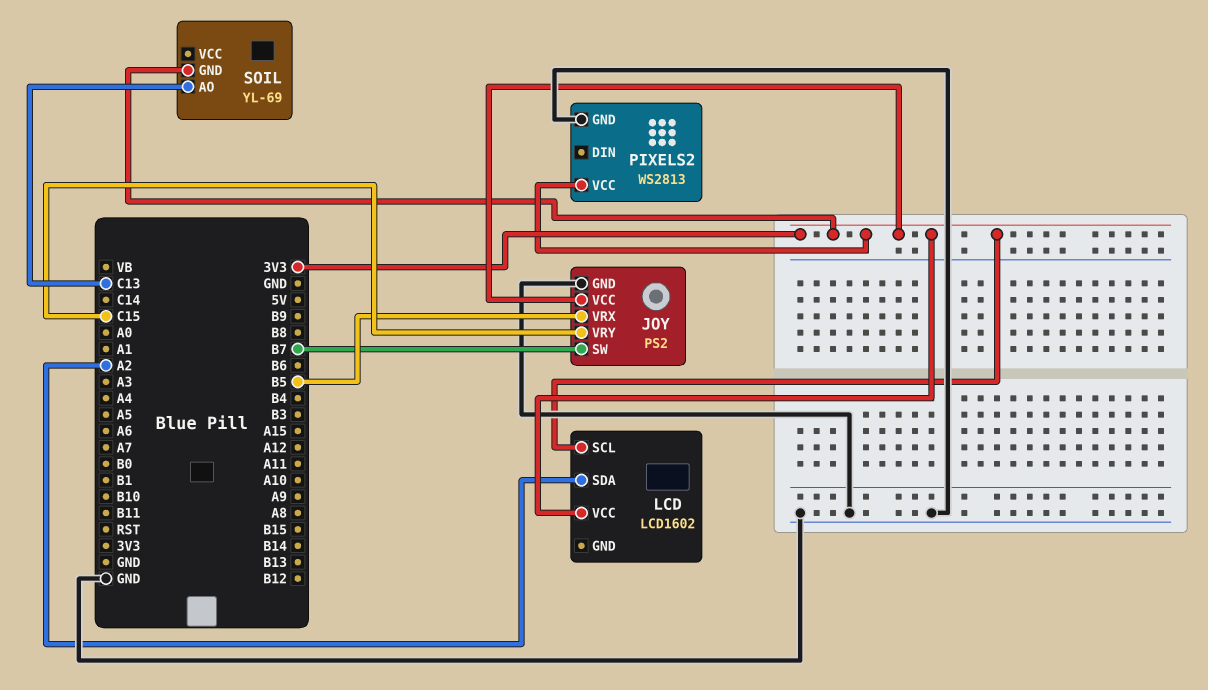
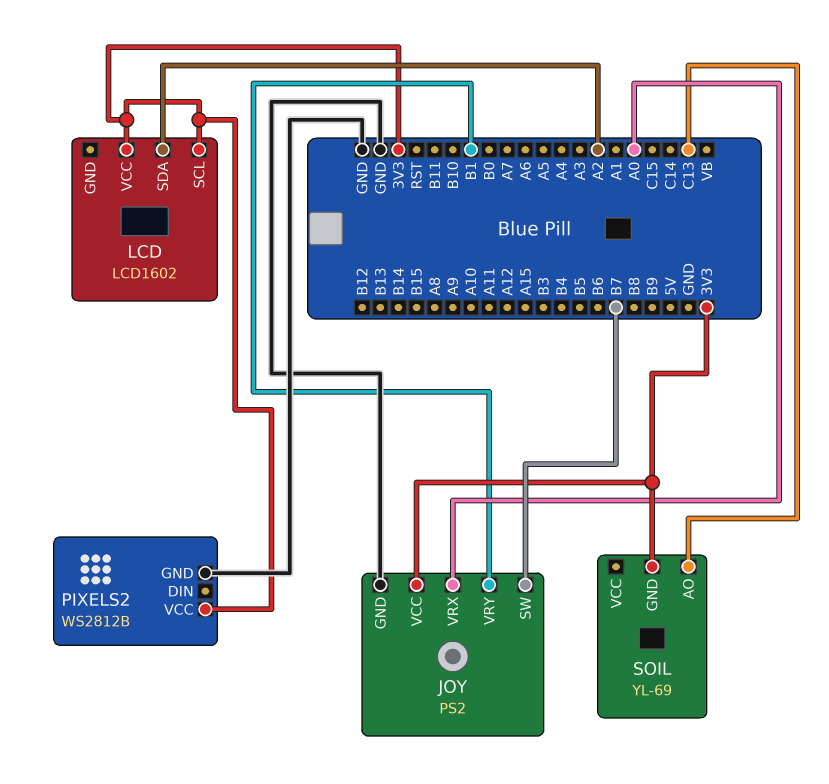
JOY pin VRX: B5 -> A0
JOY pin VRY: C15 -> B1
PIXELS2: WS2813 -> WS2812B

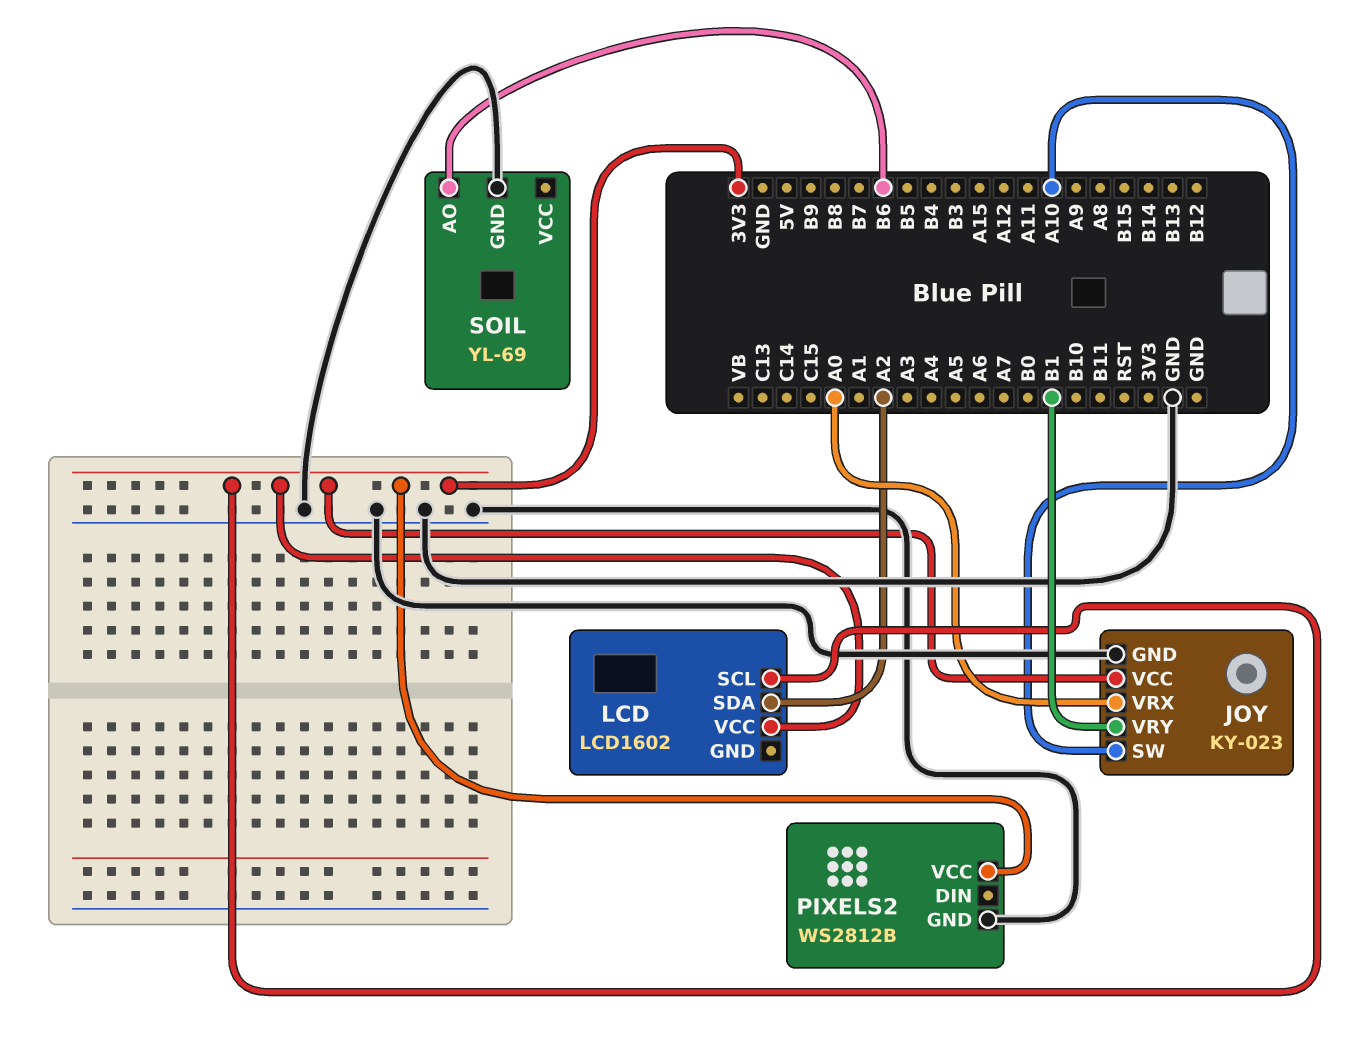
JOY: PS2 -> KY-023
JOY pin SW: B7 -> A10
SOIL pin AO: C13 -> B6
SOIL pin GND: 3V3 -> GND

